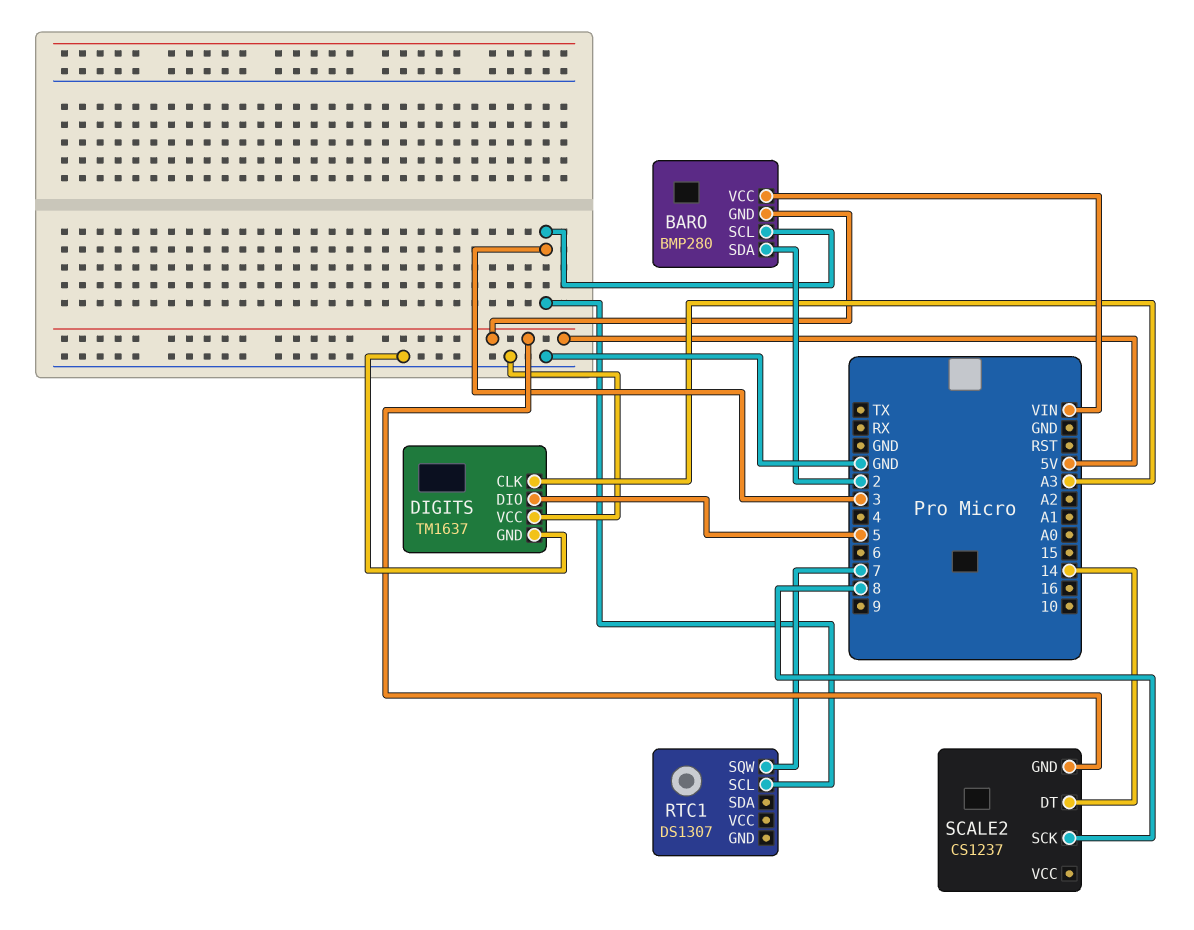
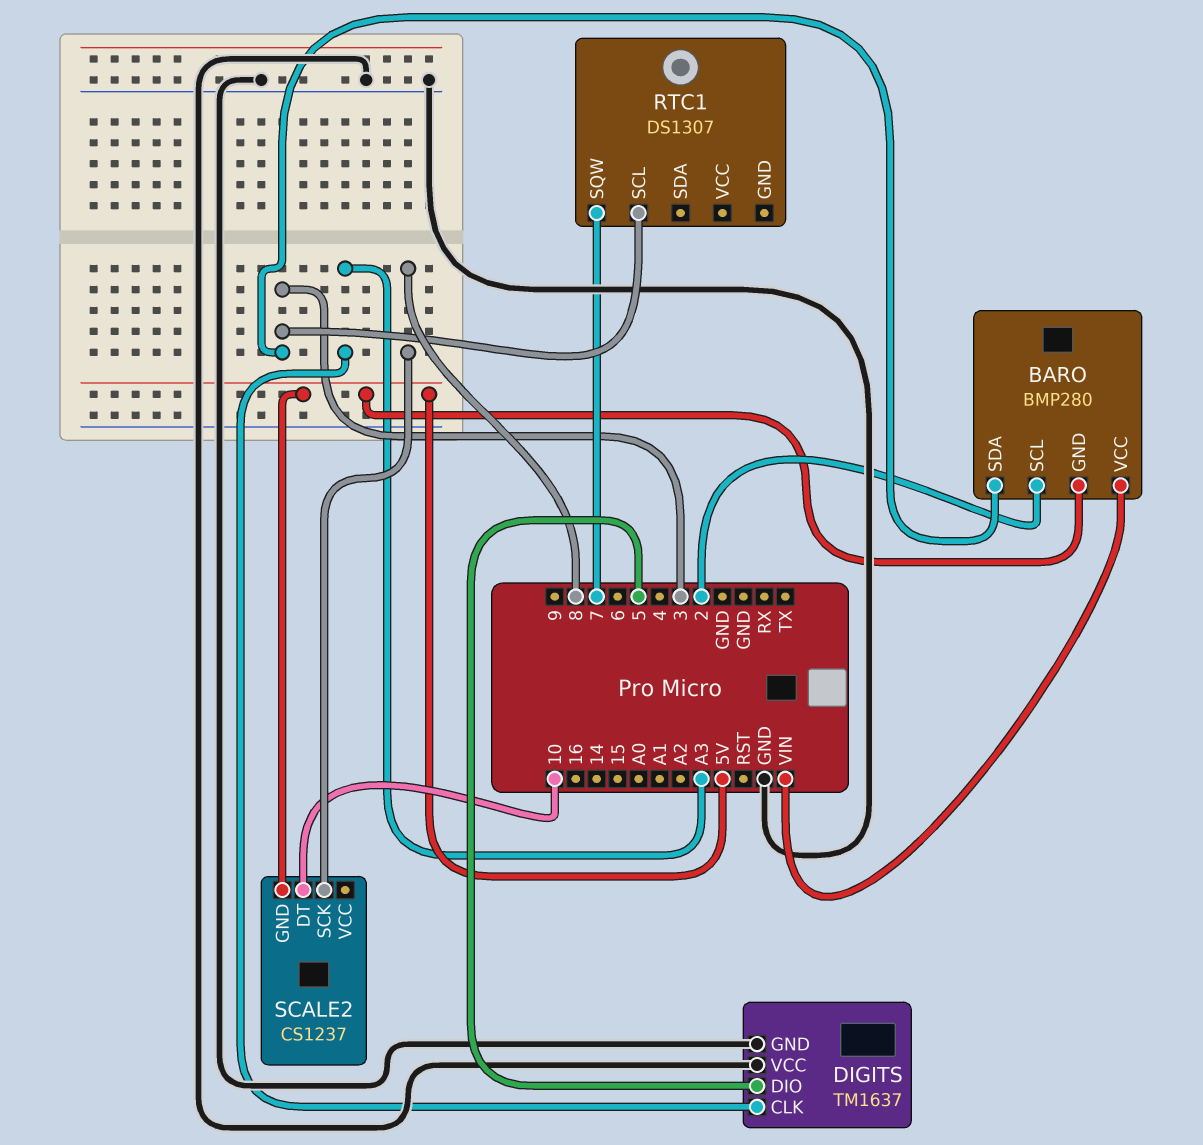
BARO pin SCL: 3 -> 2
BARO pin SDA: 2 -> 3
SCALE2 pin DT: 14 -> 10

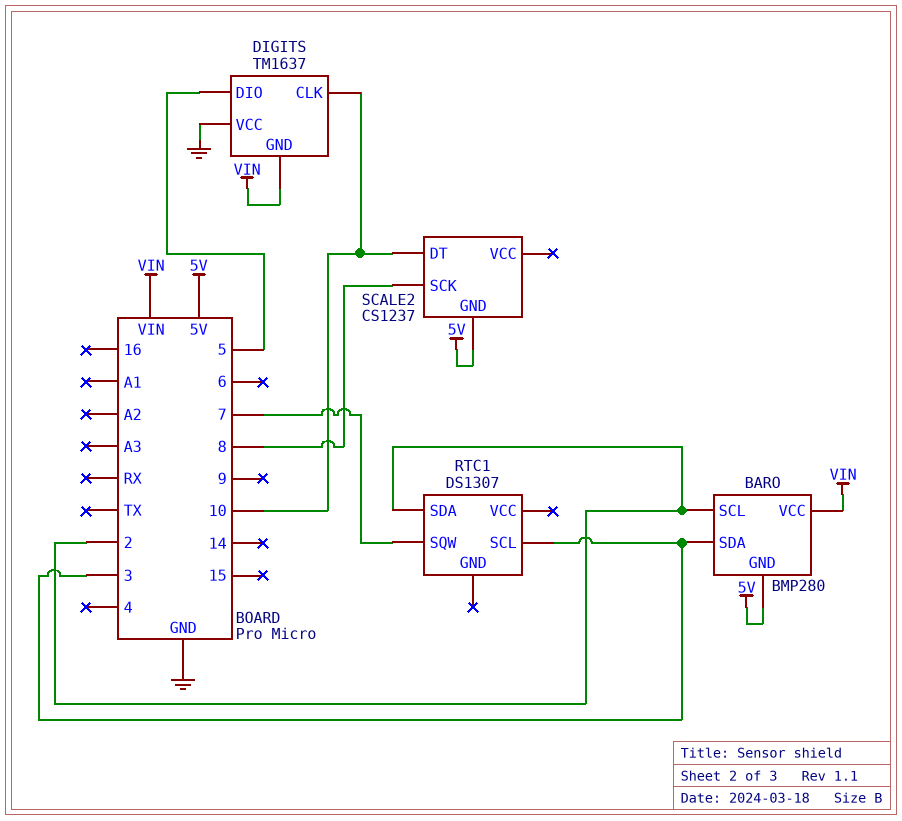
DIGITS pin CLK: A3 -> 10
DIGITS pin GND: GND -> VIN
RTC1 pin SDA: none -> 2

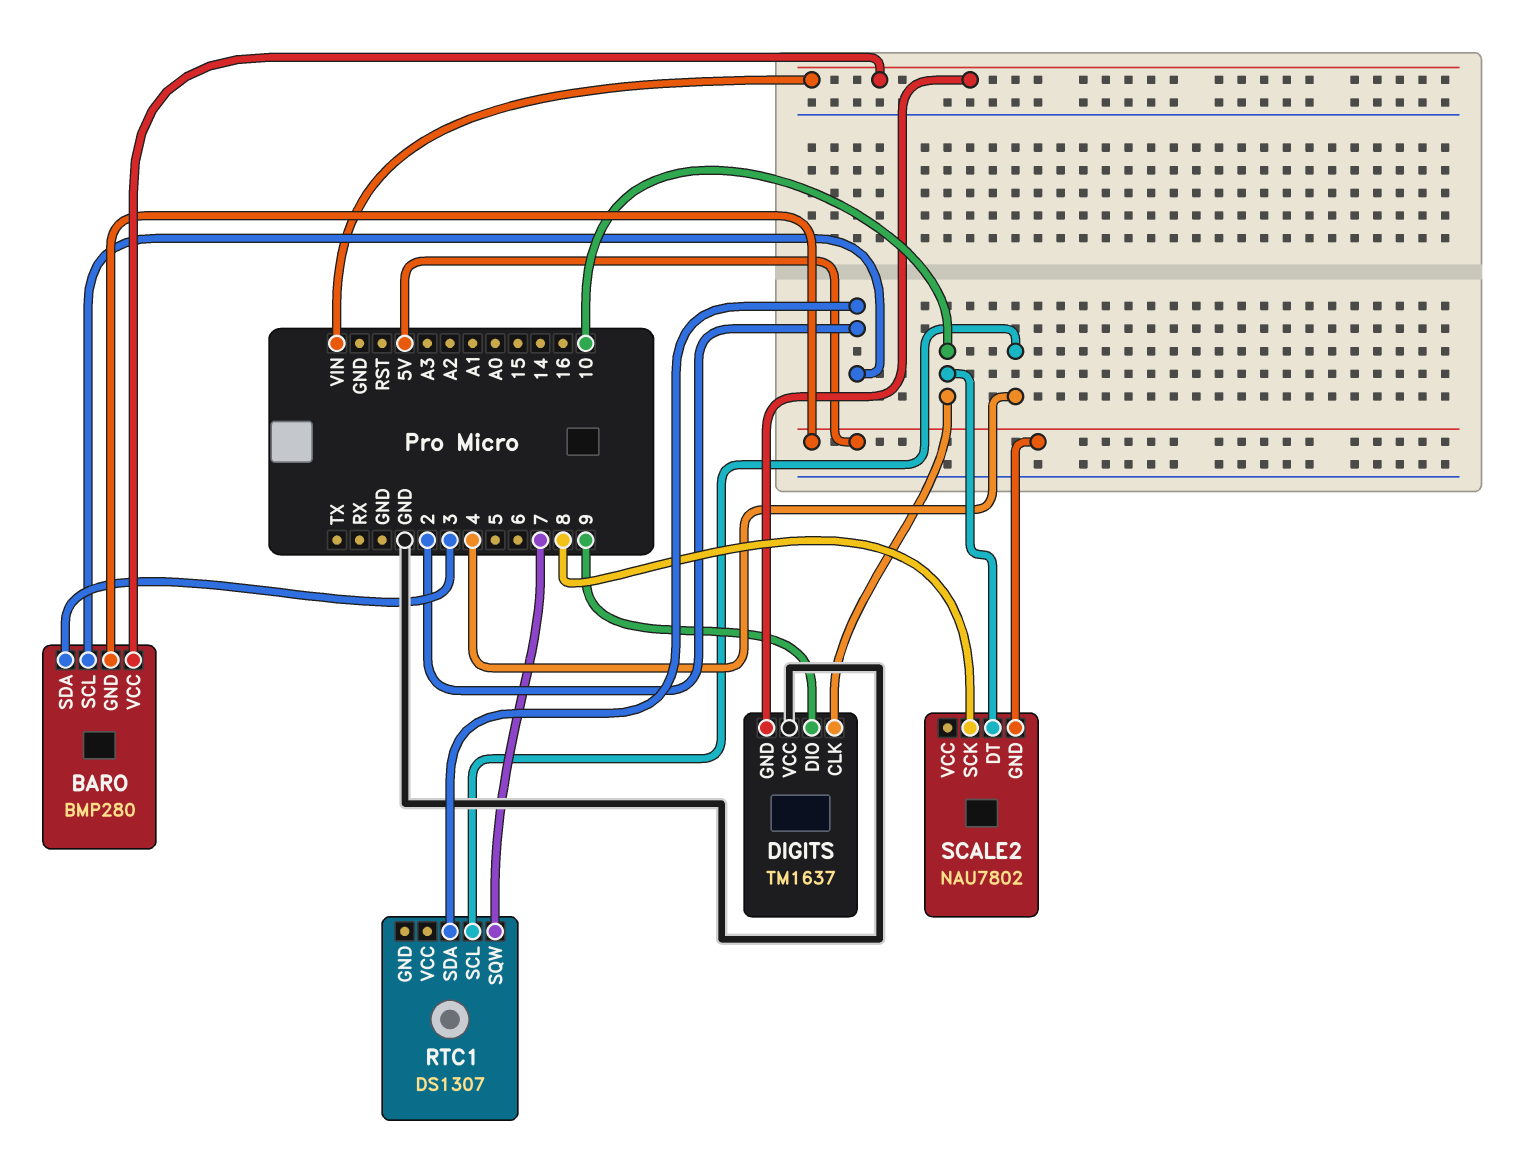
DIGITS pin DIO: 5 -> 9
RTC1 pin SCL: 3 -> 4
SCALE2: CS1237 -> NAU7802

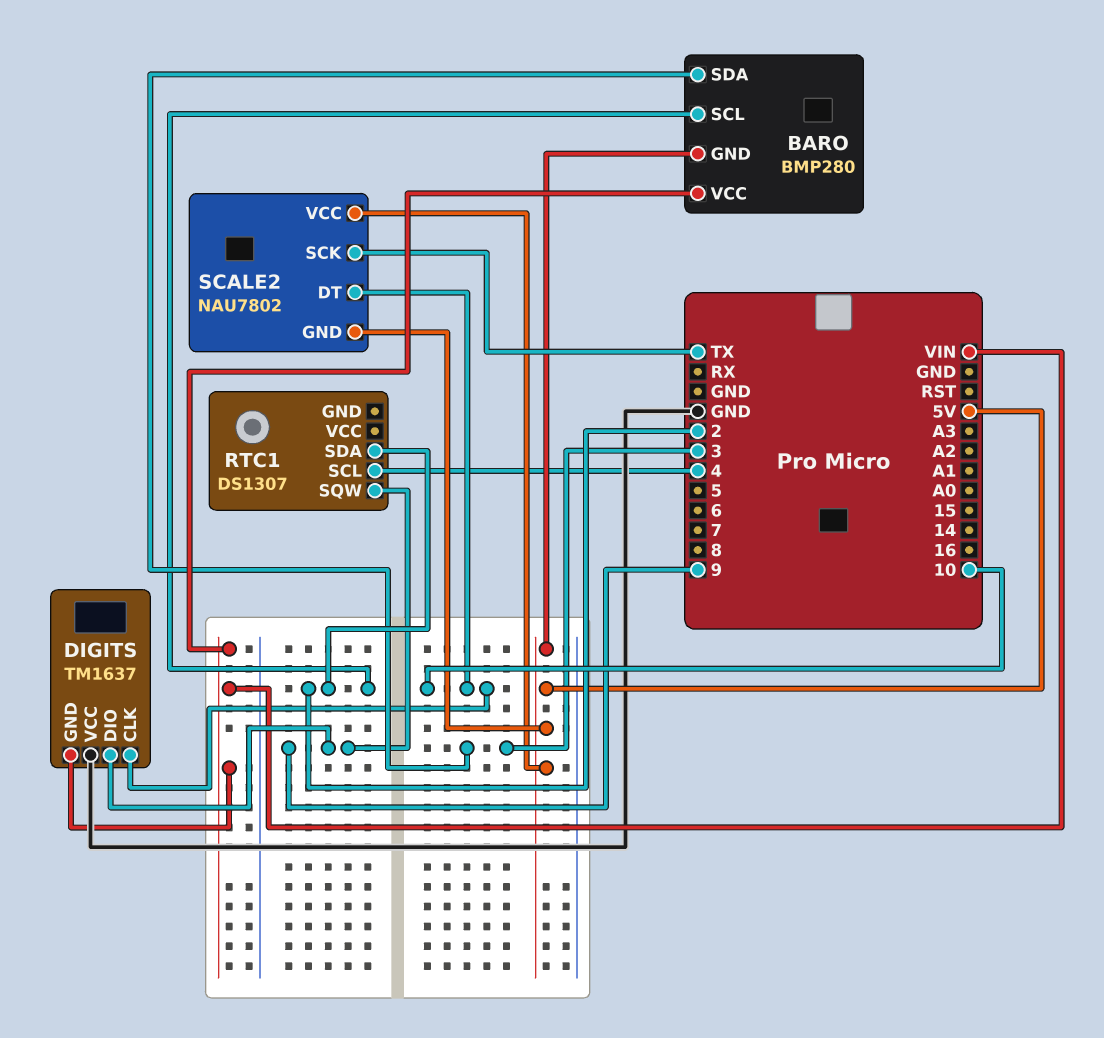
RTC1 pin SQW: 7 -> 9
SCALE2 pin SCK: 8 -> TX
SCALE2 pin VCC: none -> 5V

